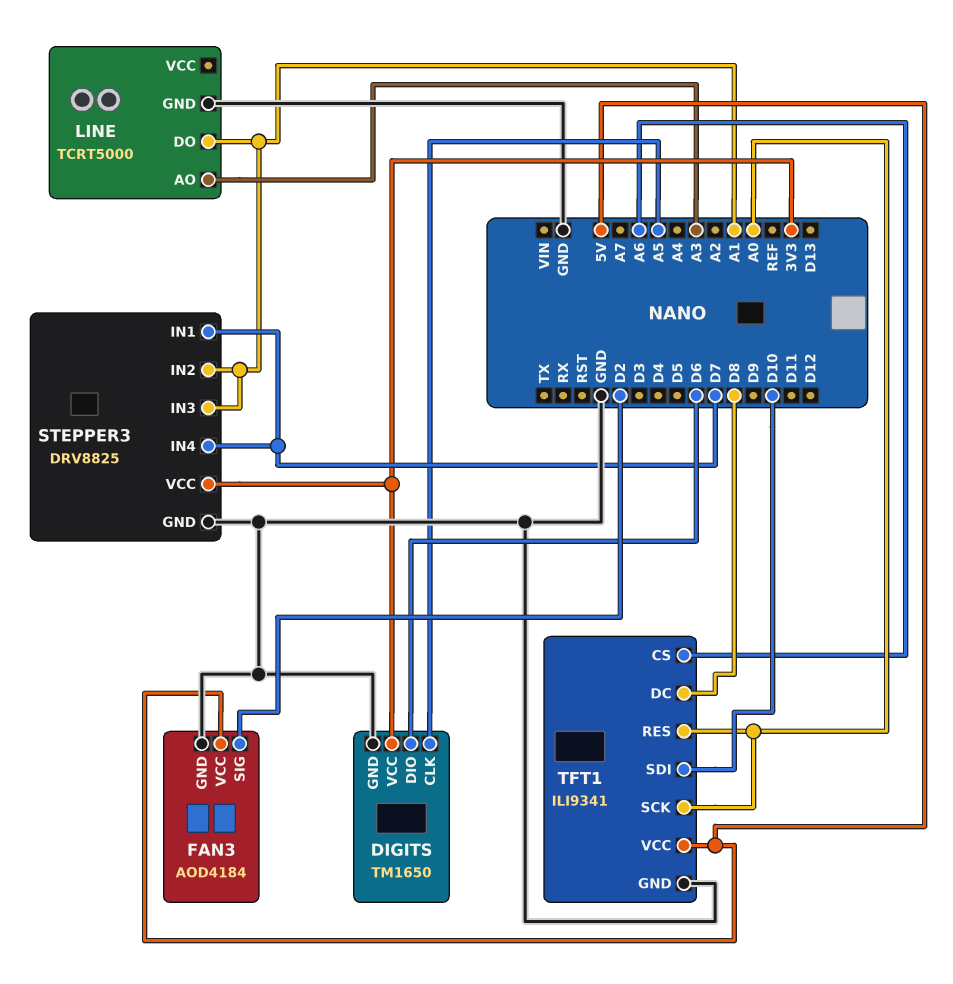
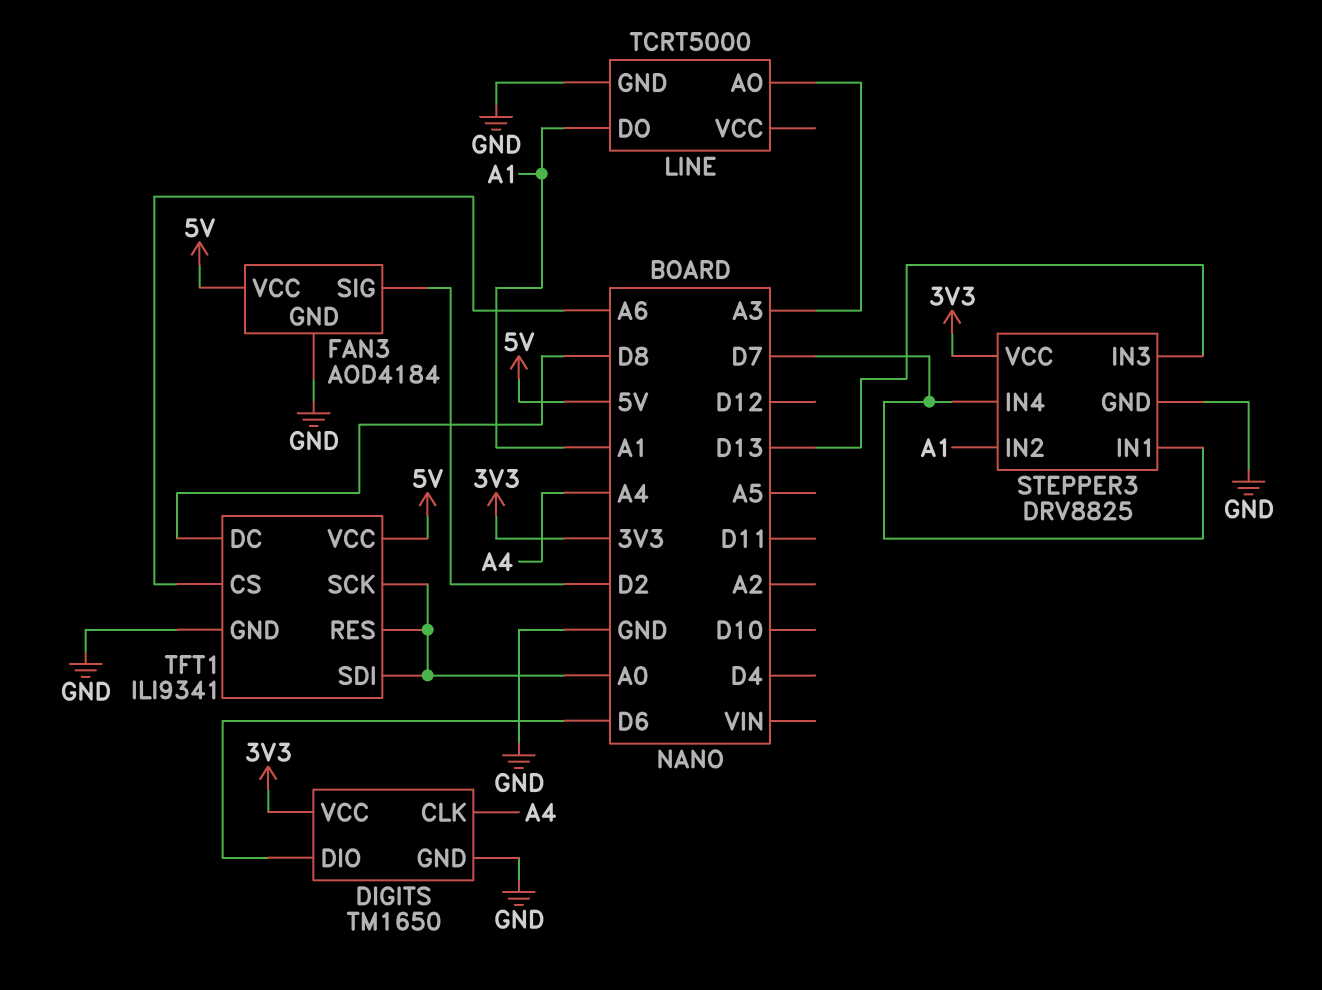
DIGITS pin CLK: A5 -> A4
STEPPER3 pin IN3: A1 -> D13
TFT1 pin SDI: D10 -> A0

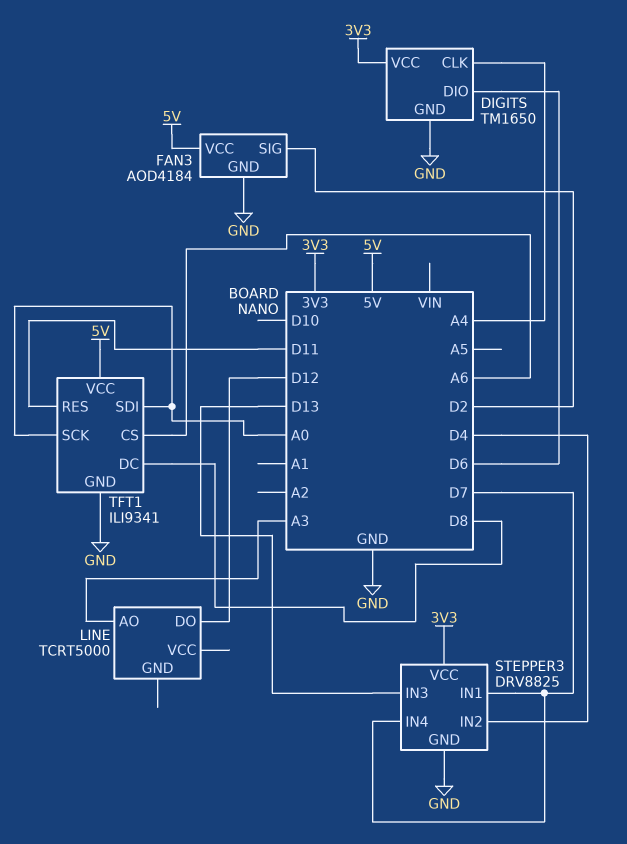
LINE pin DO: A1 -> D12
LINE pin GND: GND -> none
STEPPER3 pin IN2: A1 -> D4
TFT1 pin RES: A0 -> D11

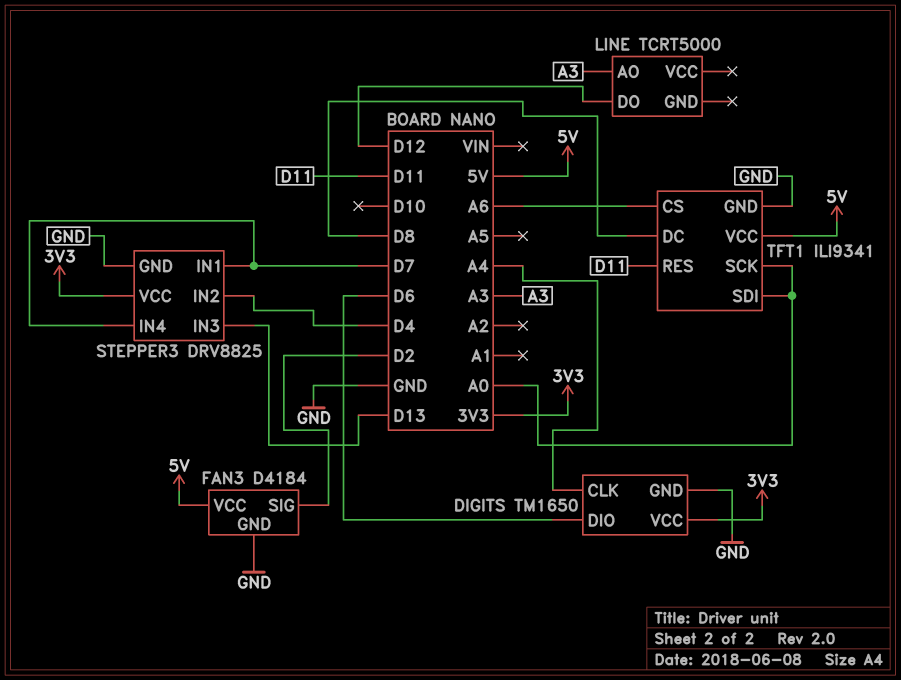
FAN3: AOD4184 -> D4184

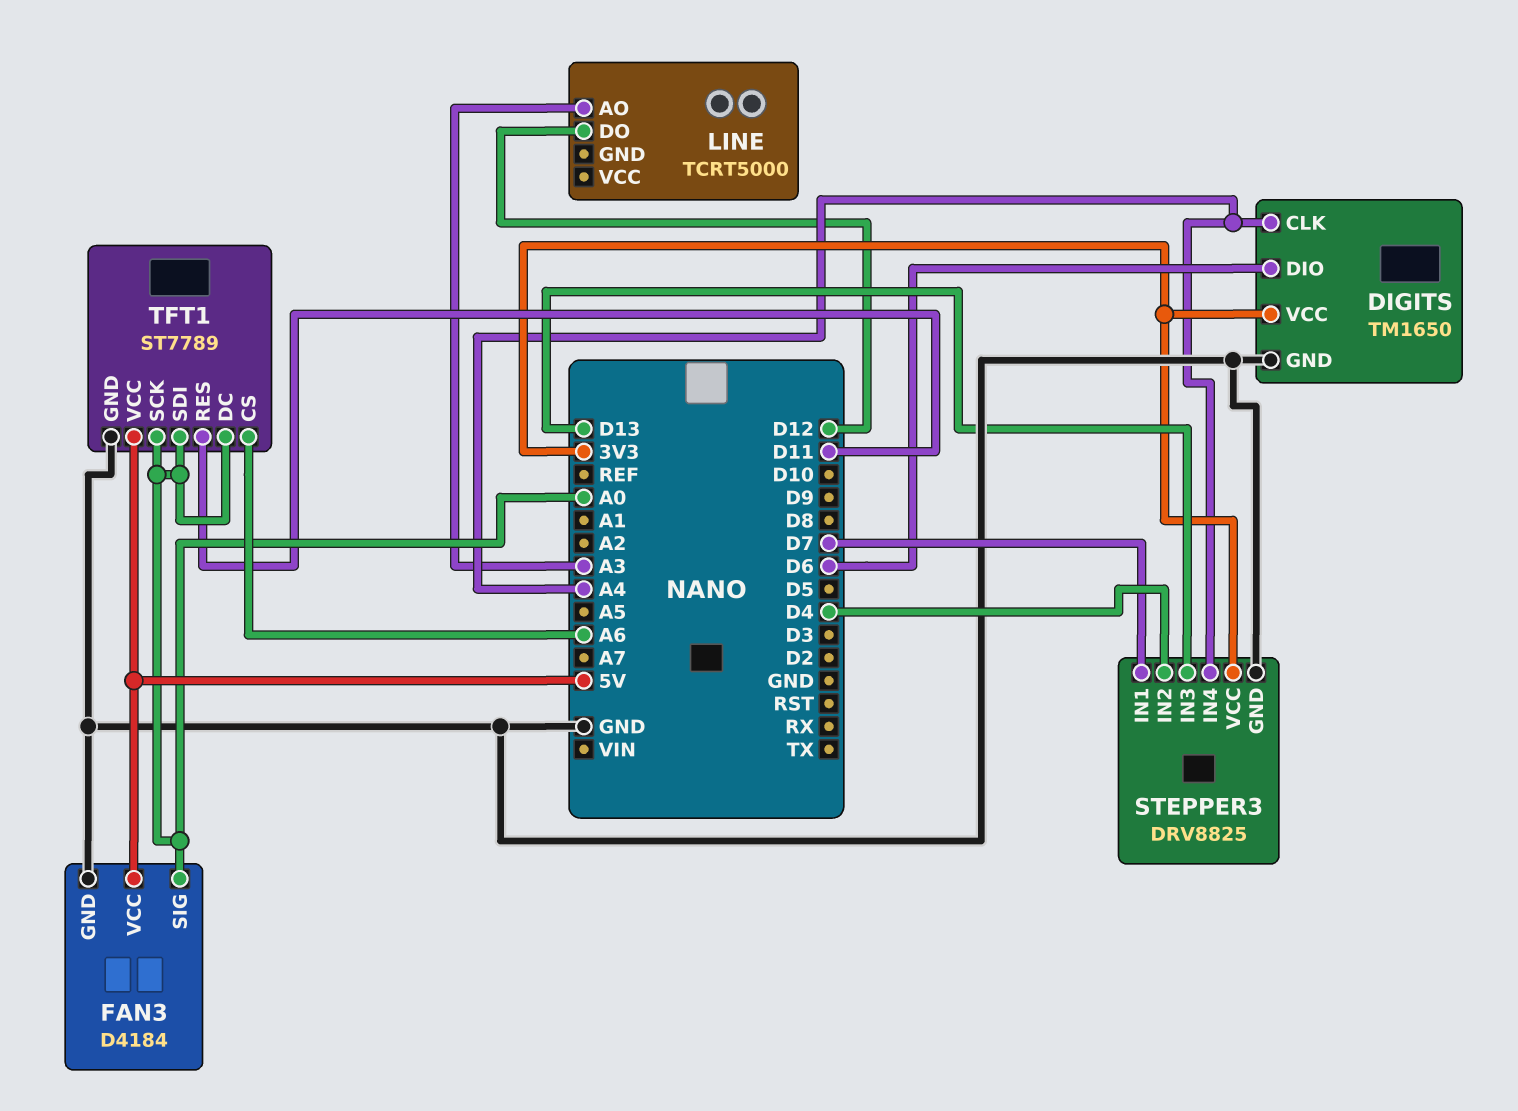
FAN3 pin SIG: D2 -> A0
STEPPER3 pin IN4: D7 -> A4
TFT1: ILI9341 -> ST7789
TFT1 pin DC: D8 -> A0

